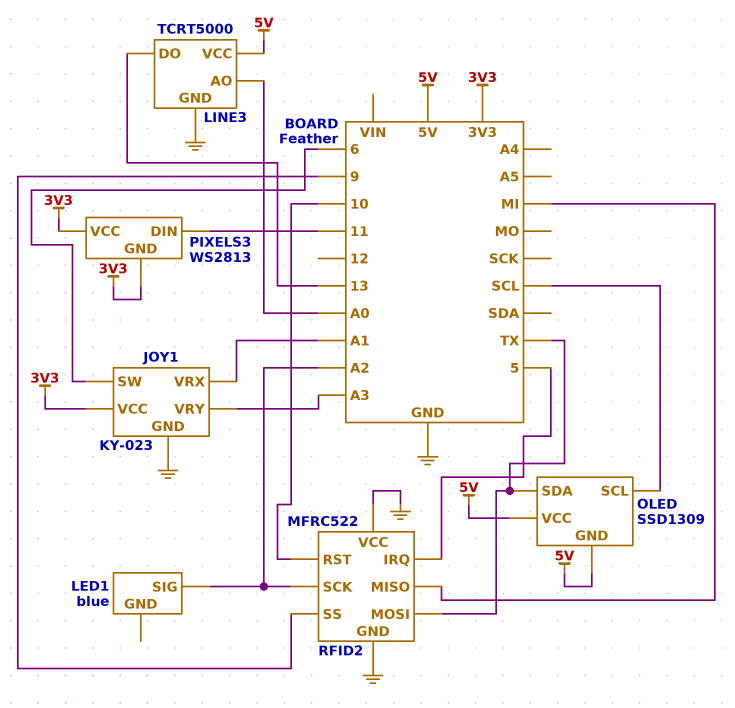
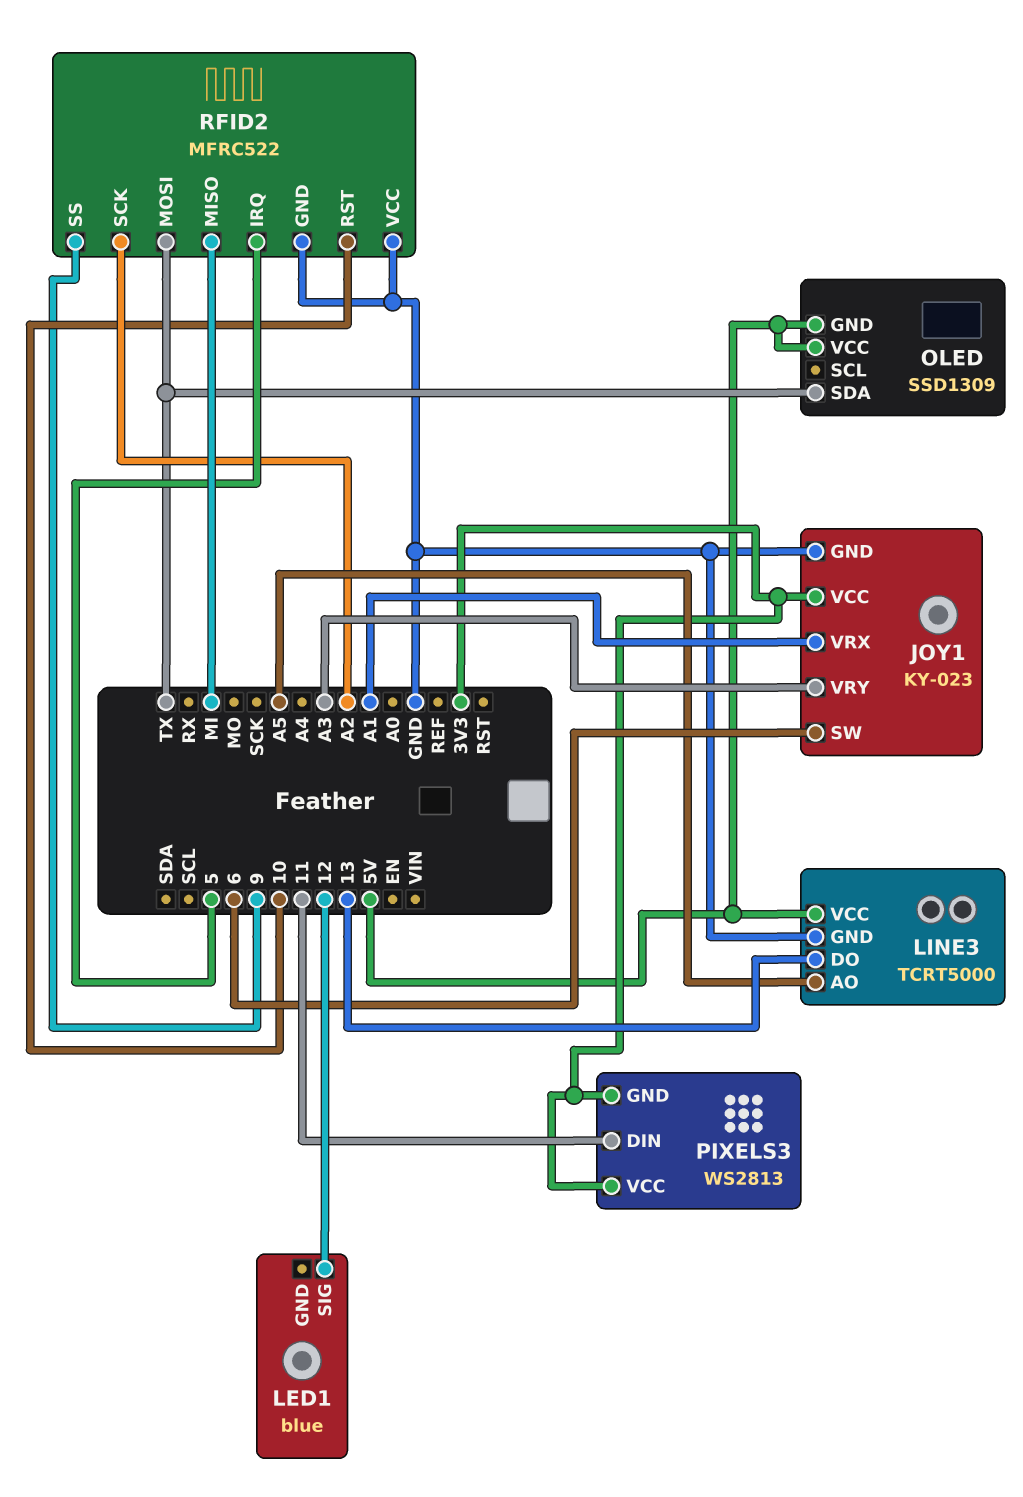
LED1 pin SIG: A2 -> 12
LINE3 pin AO: A0 -> A5
OLED pin SCL: SCL -> none

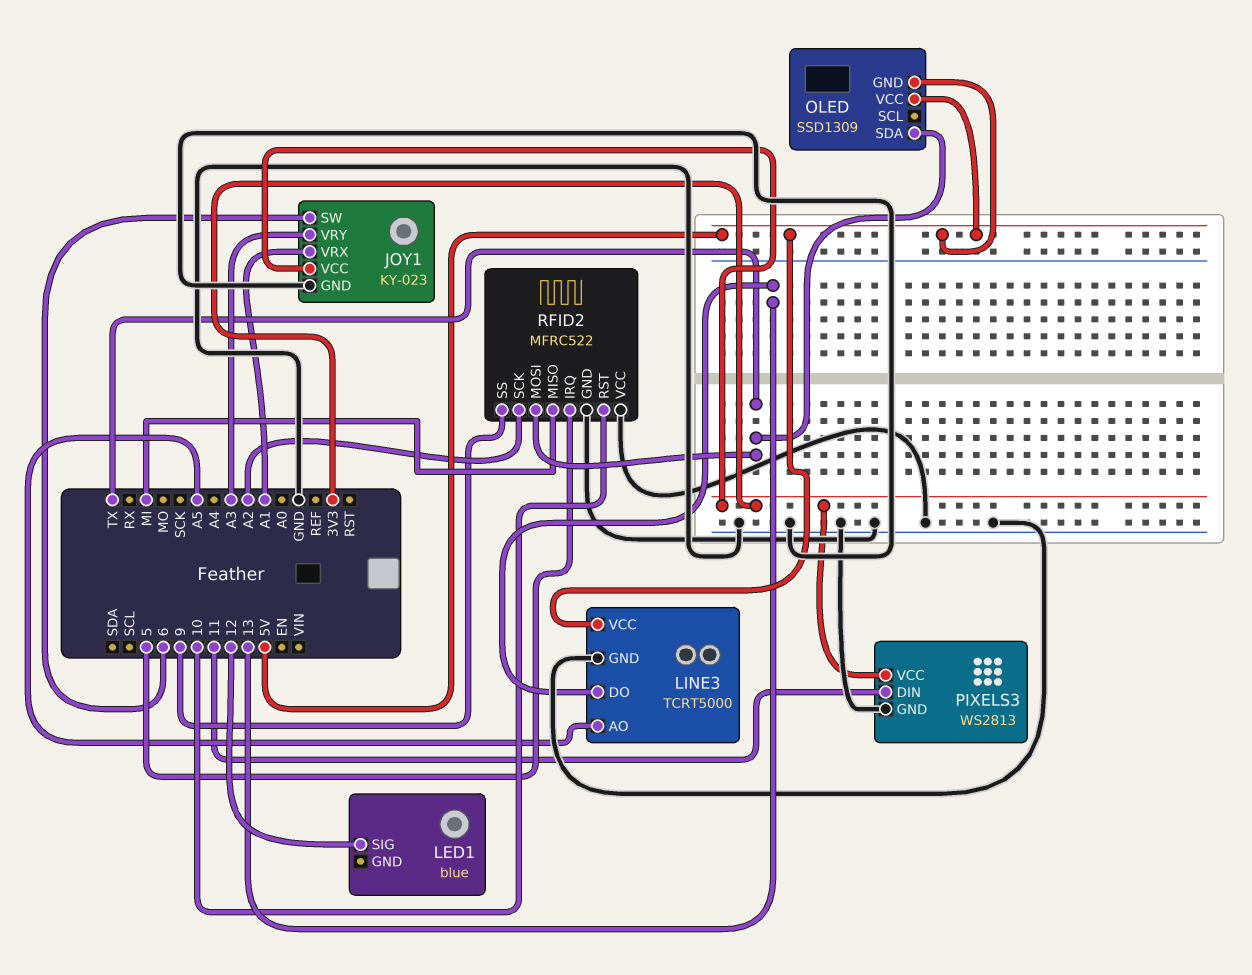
PIXELS3 pin GND: 3V3 -> GND

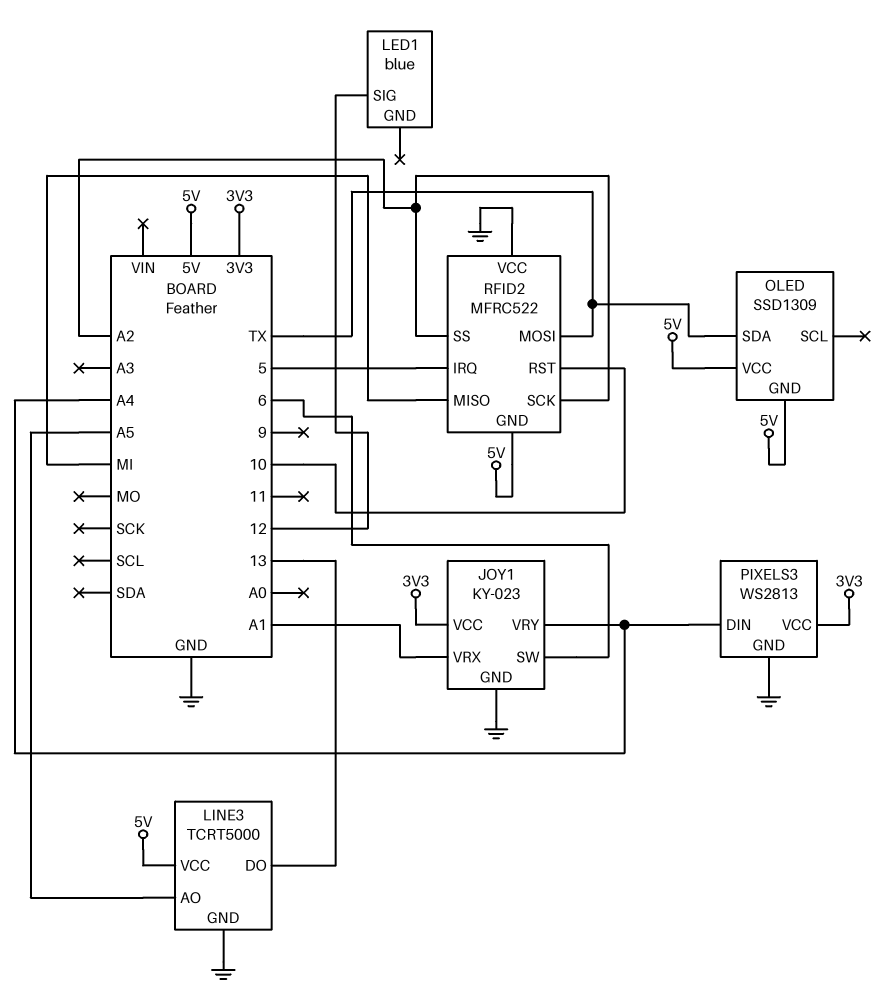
JOY1 pin VRY: A3 -> A4
PIXELS3 pin DIN: 11 -> A4
RFID2 pin GND: GND -> 5V
RFID2 pin SS: 9 -> A2

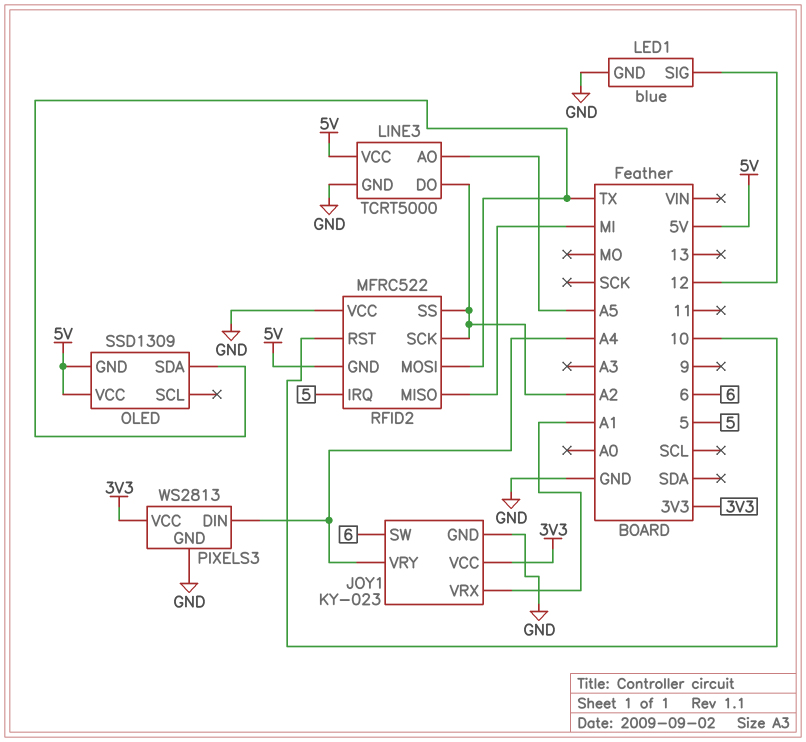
LED1 pin GND: none -> GND
LINE3 pin DO: 13 -> A2

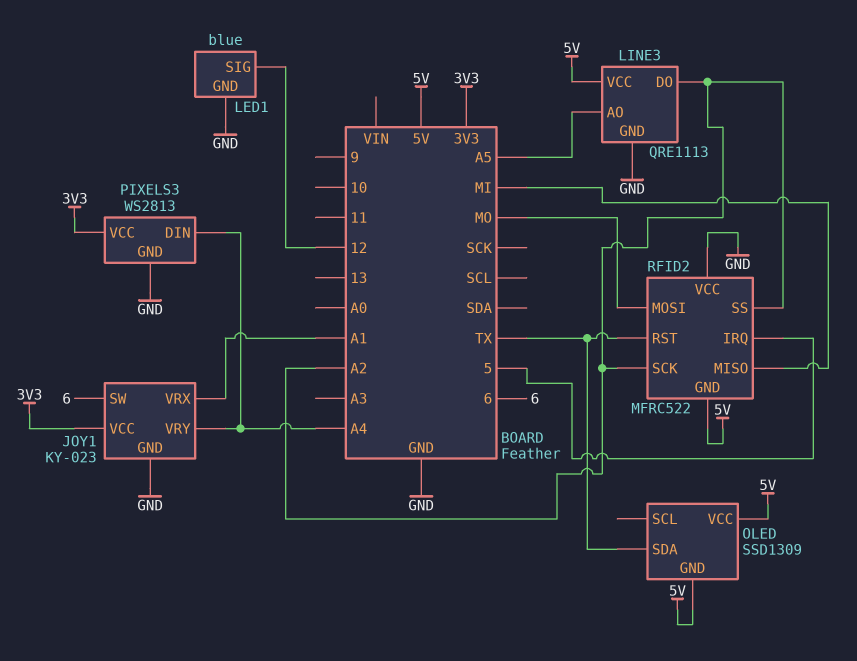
LINE3: TCRT5000 -> QRE1113
RFID2 pin MOSI: TX -> MO
RFID2 pin RST: 10 -> TX

